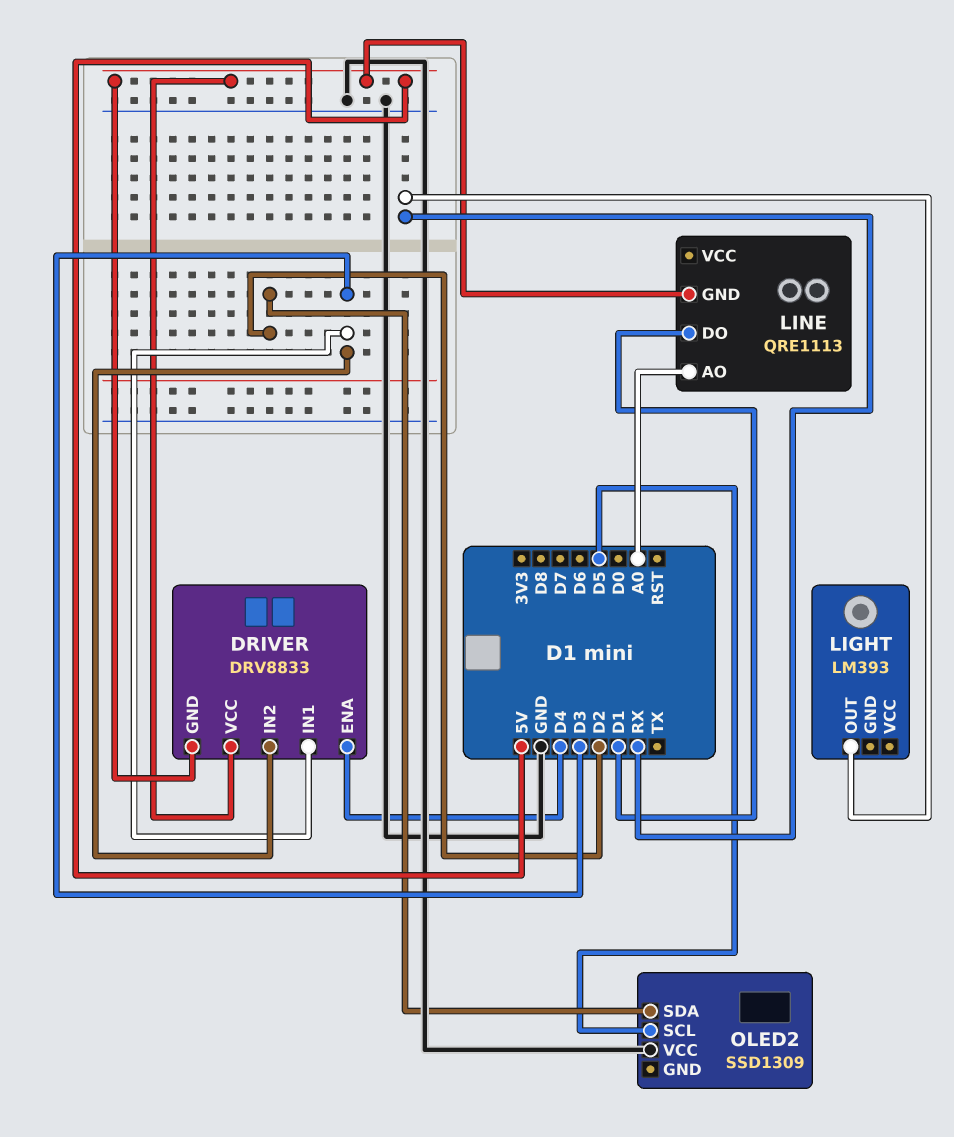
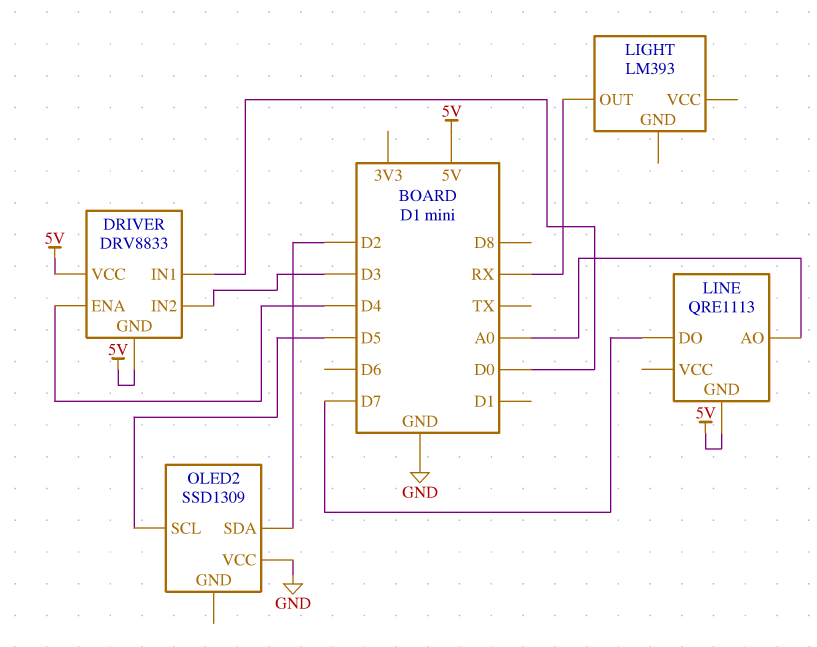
DRIVER pin IN1: D3 -> D0
LINE pin DO: D1 -> D7

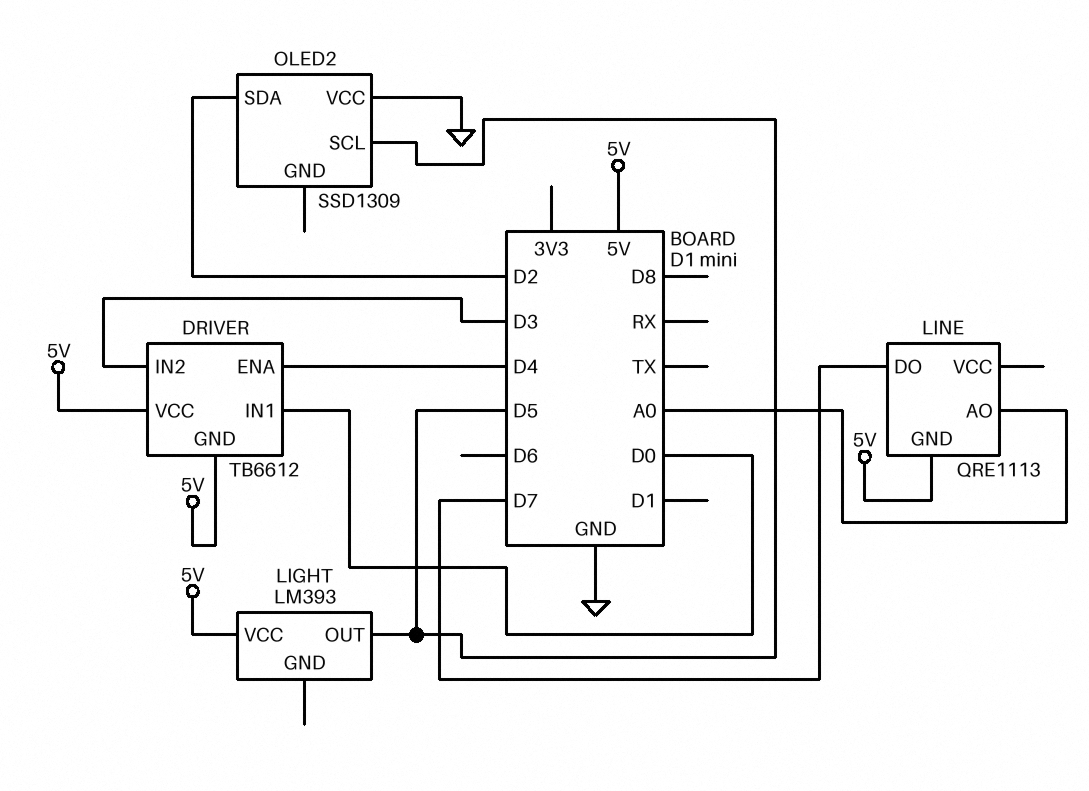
DRIVER: DRV8833 -> TB6612
LIGHT pin OUT: RX -> D5
LIGHT pin VCC: none -> 5V

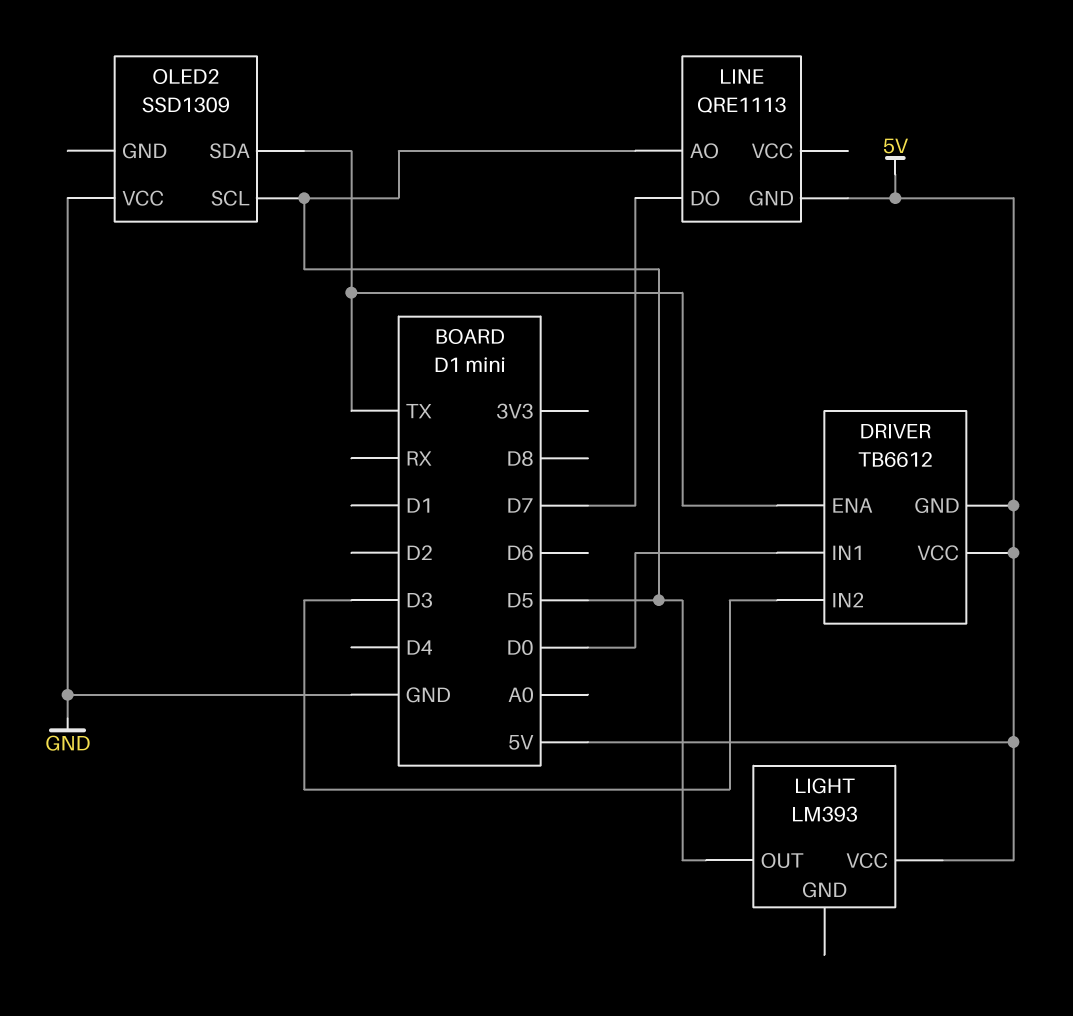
DRIVER pin ENA: D4 -> TX
LINE pin AO: A0 -> D5
OLED2 pin SDA: D2 -> TX

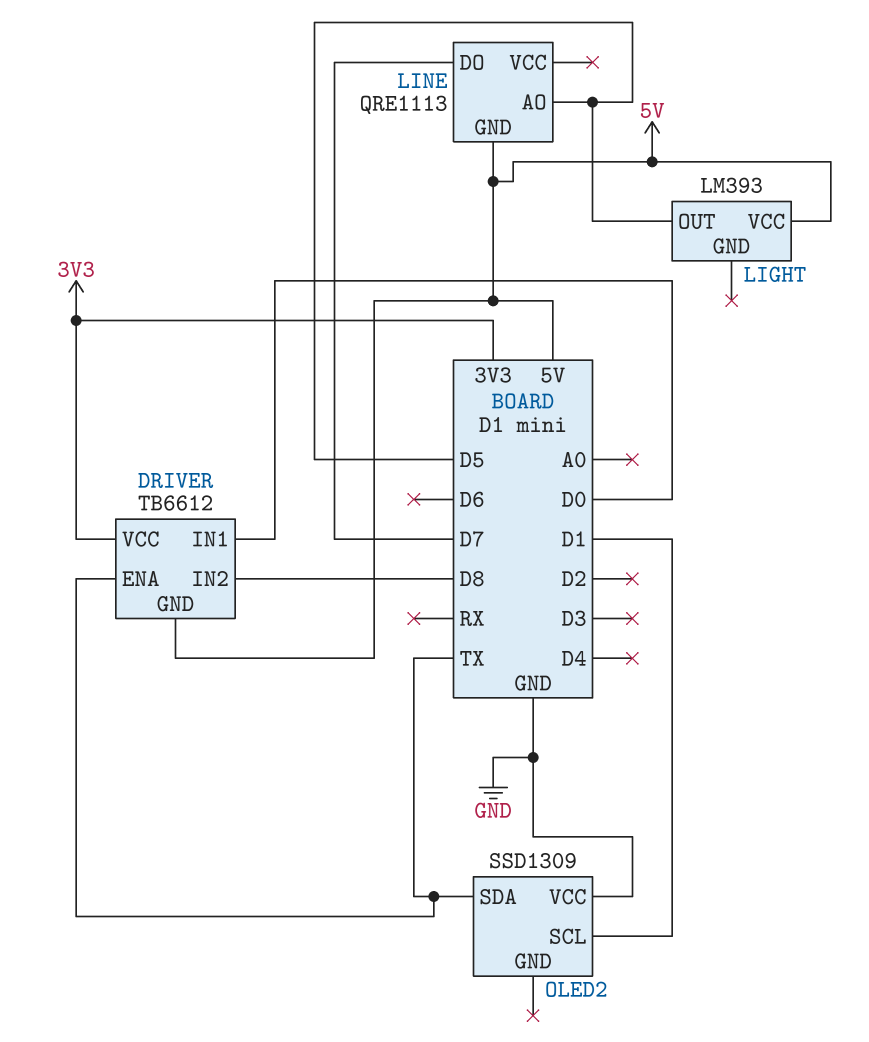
DRIVER pin IN2: D3 -> D8
DRIVER pin VCC: 5V -> 3V3
OLED2 pin SCL: D5 -> D1

